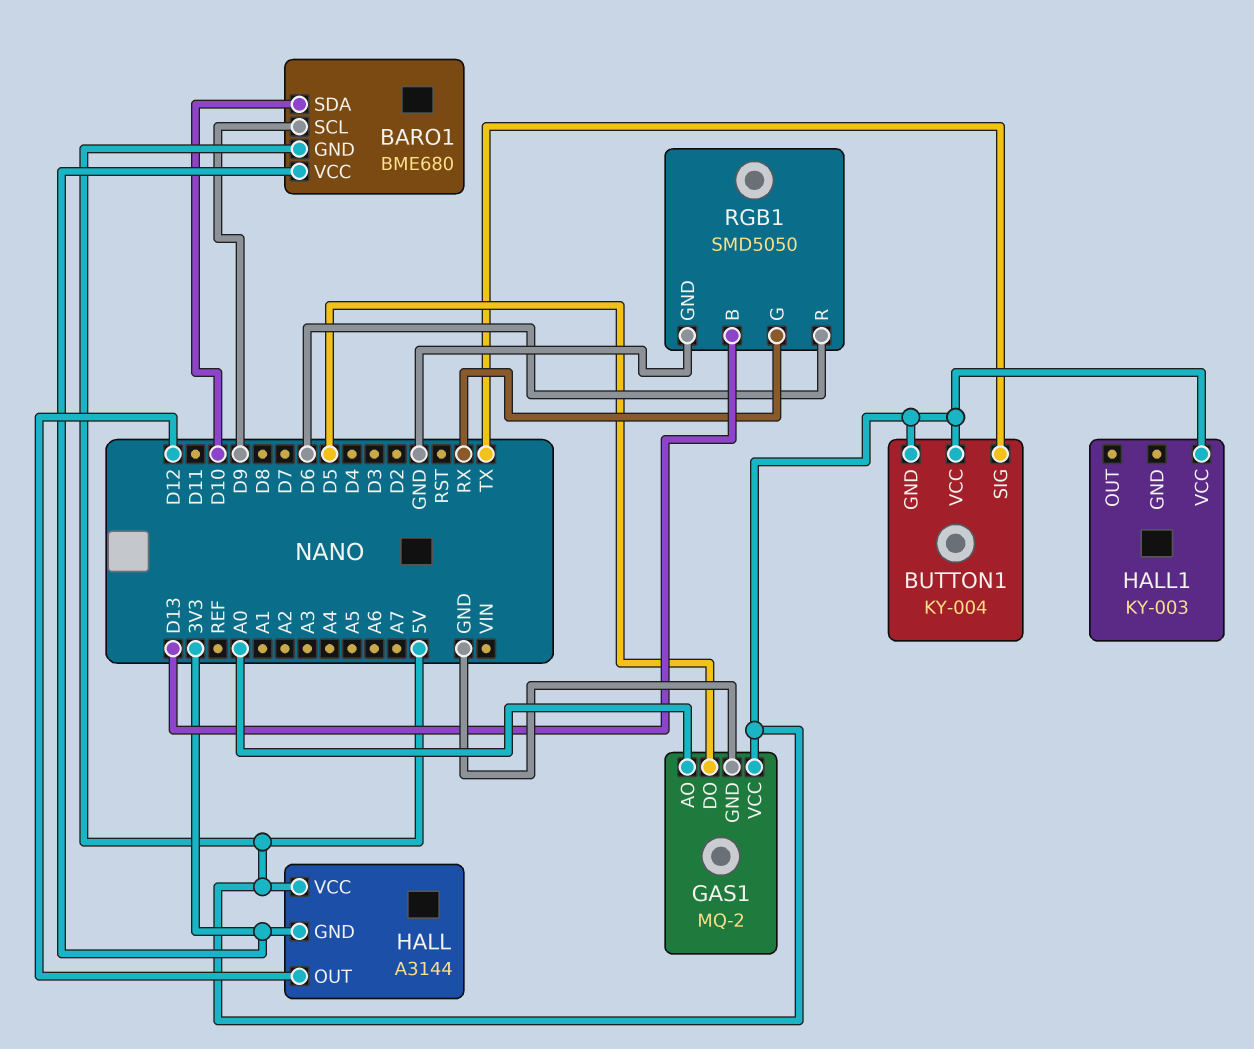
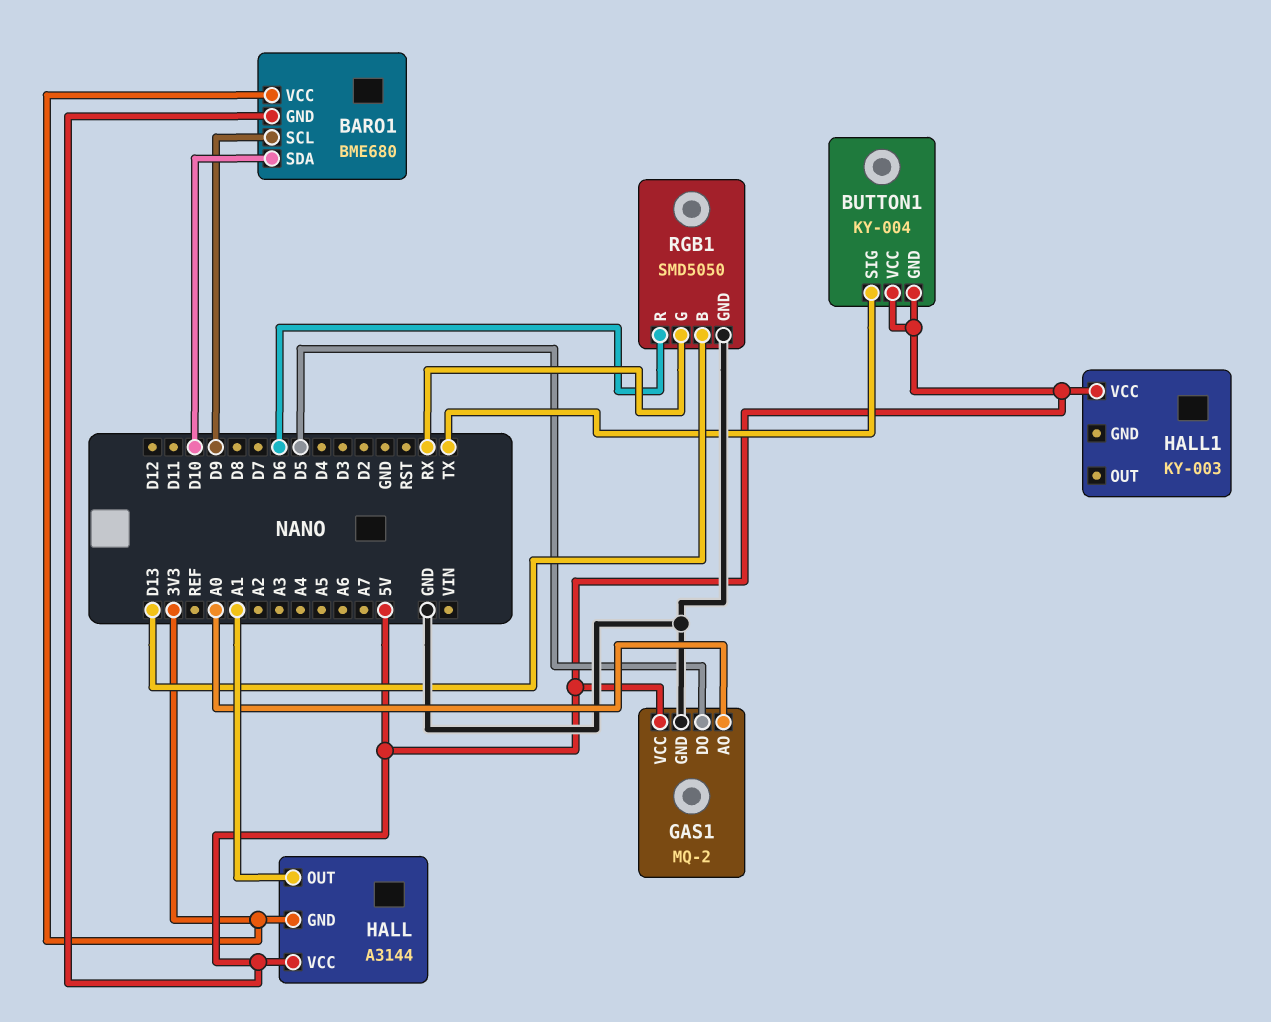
HALL pin OUT: D12 -> A1

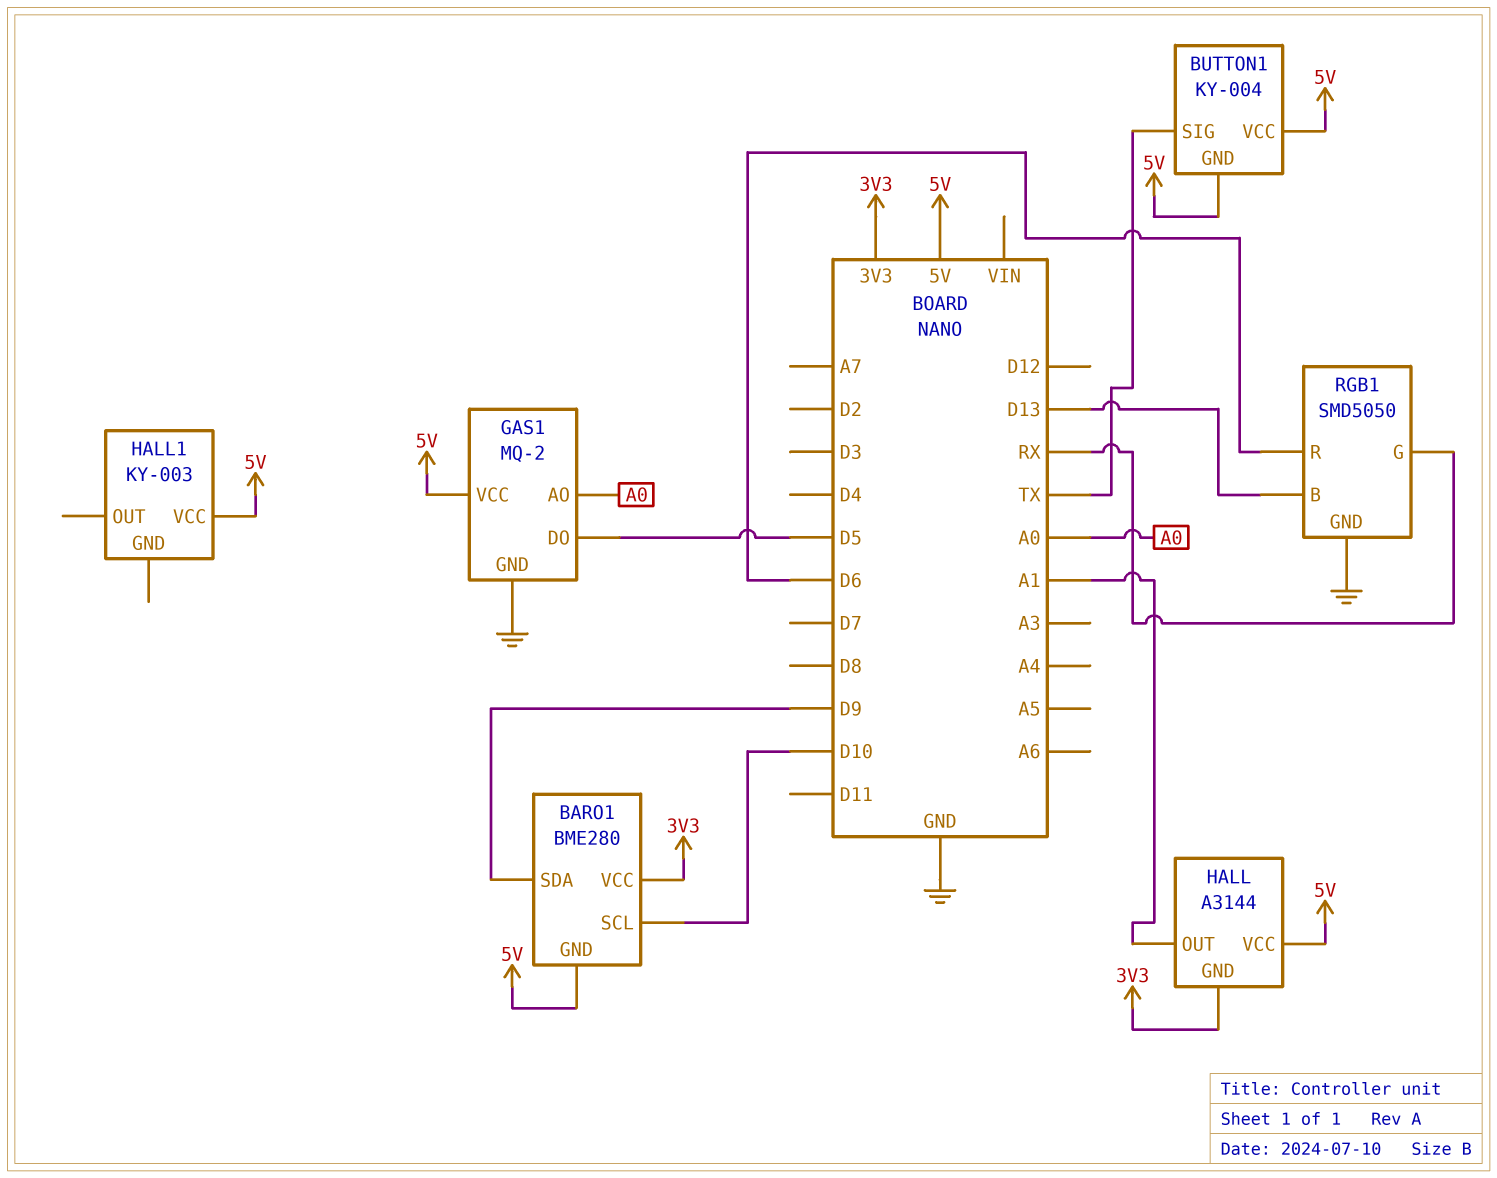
BARO1: BME680 -> BME280
BARO1 pin SCL: D9 -> D10
BARO1 pin SDA: D10 -> D9

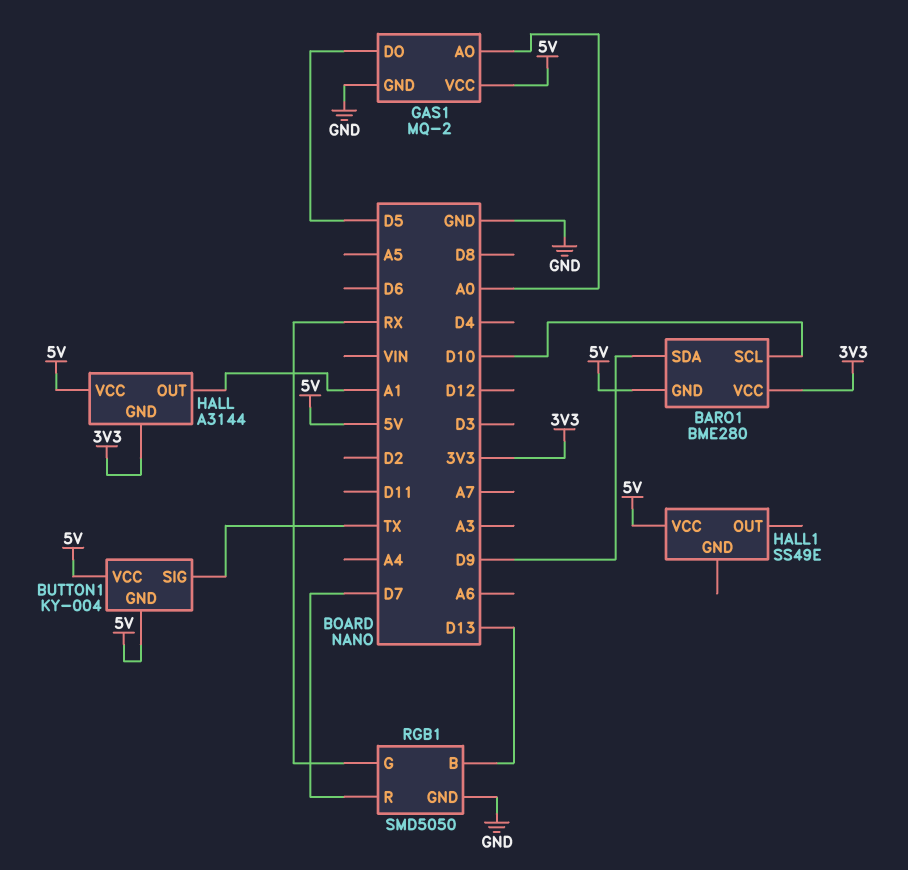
HALL1: KY-003 -> SS49E
RGB1 pin R: D6 -> D7

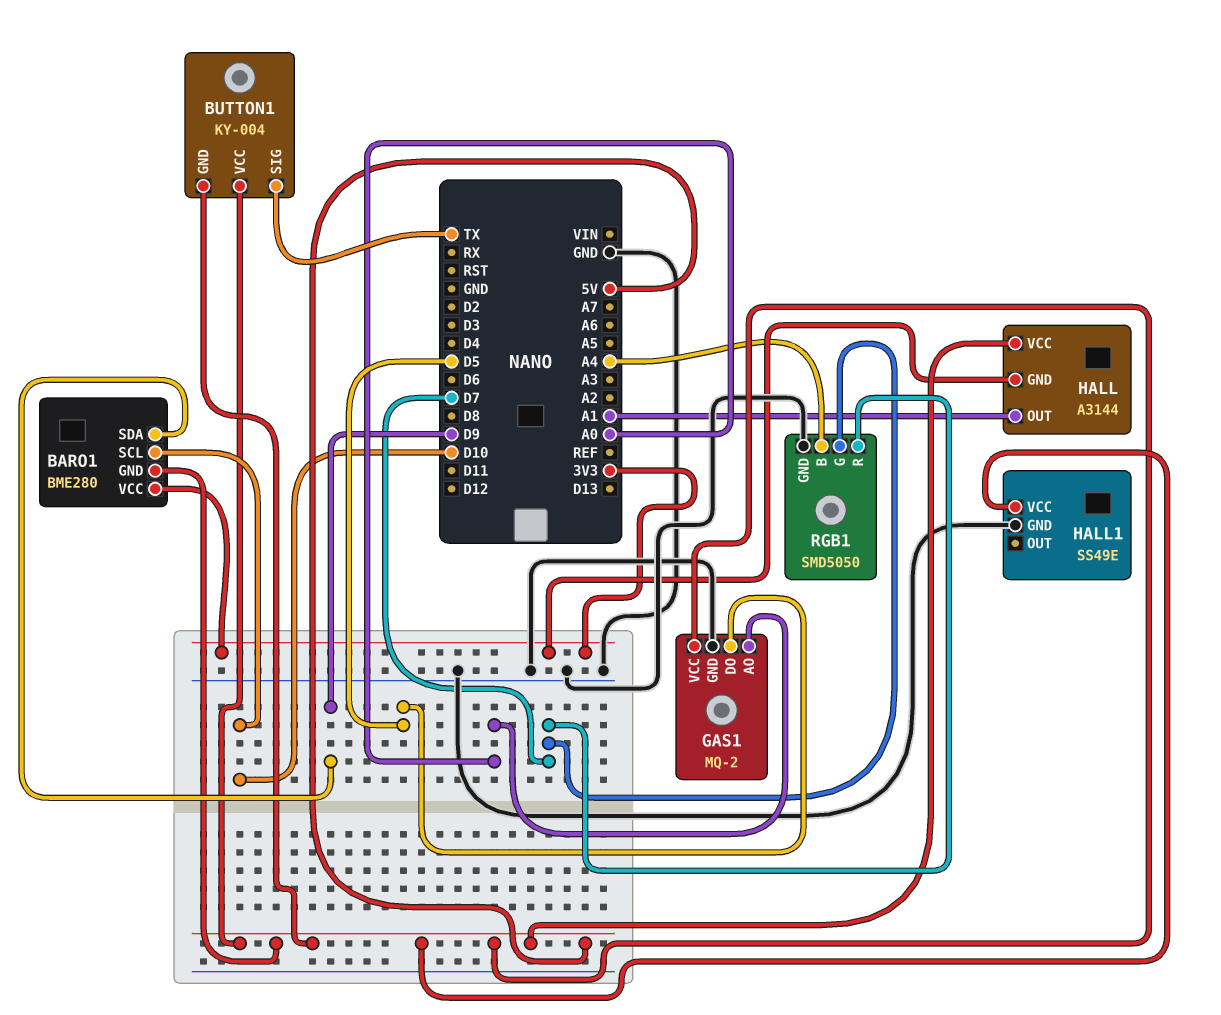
HALL1 pin GND: none -> GND
RGB1 pin B: D13 -> A4
RGB1 pin G: RX -> D7

